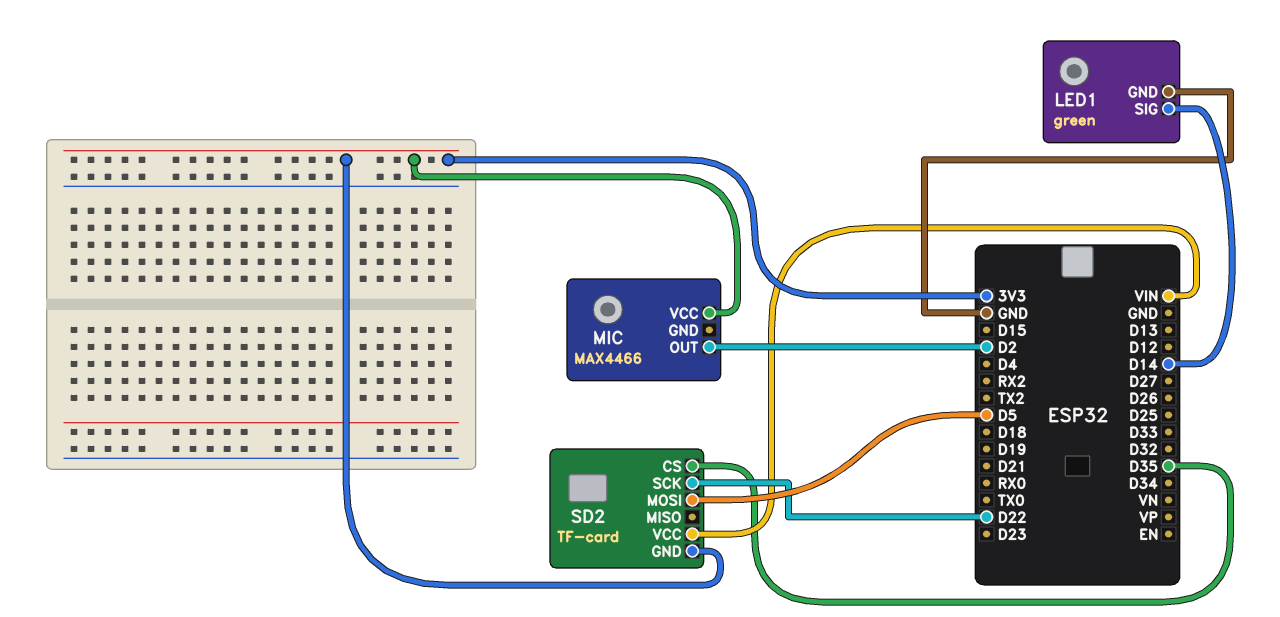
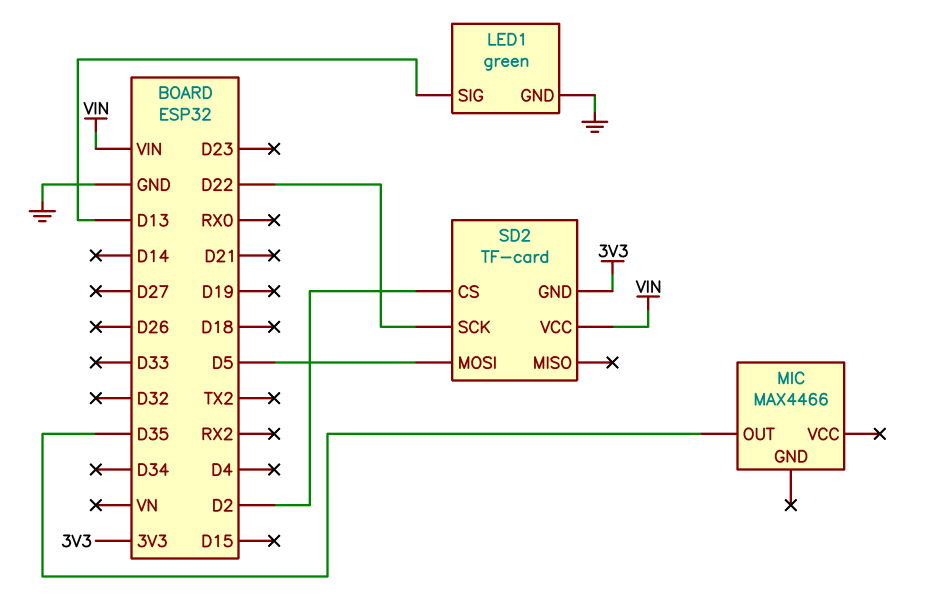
LED1 pin SIG: D14 -> D13
MIC pin OUT: D2 -> D35
MIC pin VCC: 3V3 -> none
SD2 pin CS: D35 -> D2

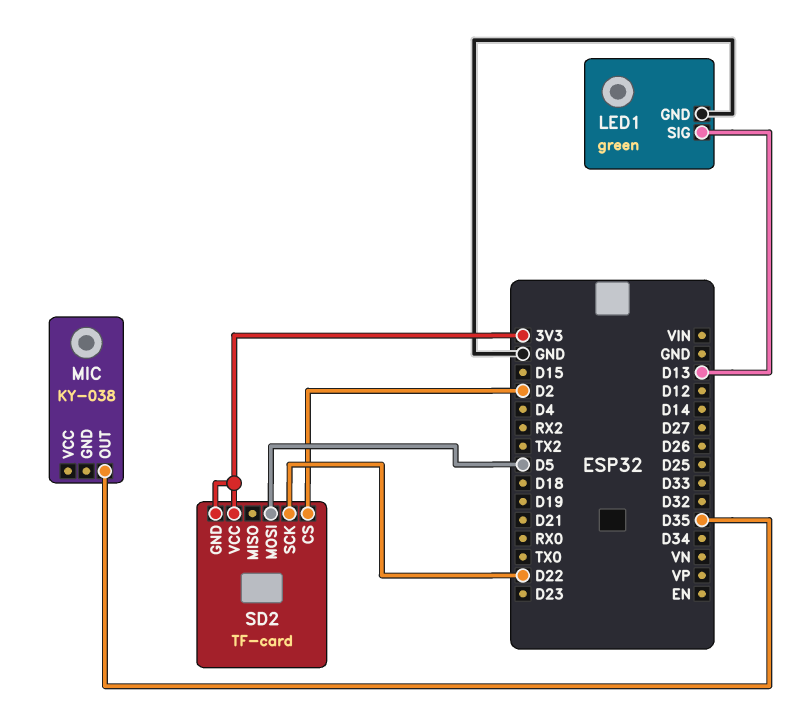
MIC: MAX4466 -> KY-038
SD2 pin VCC: VIN -> 3V3

